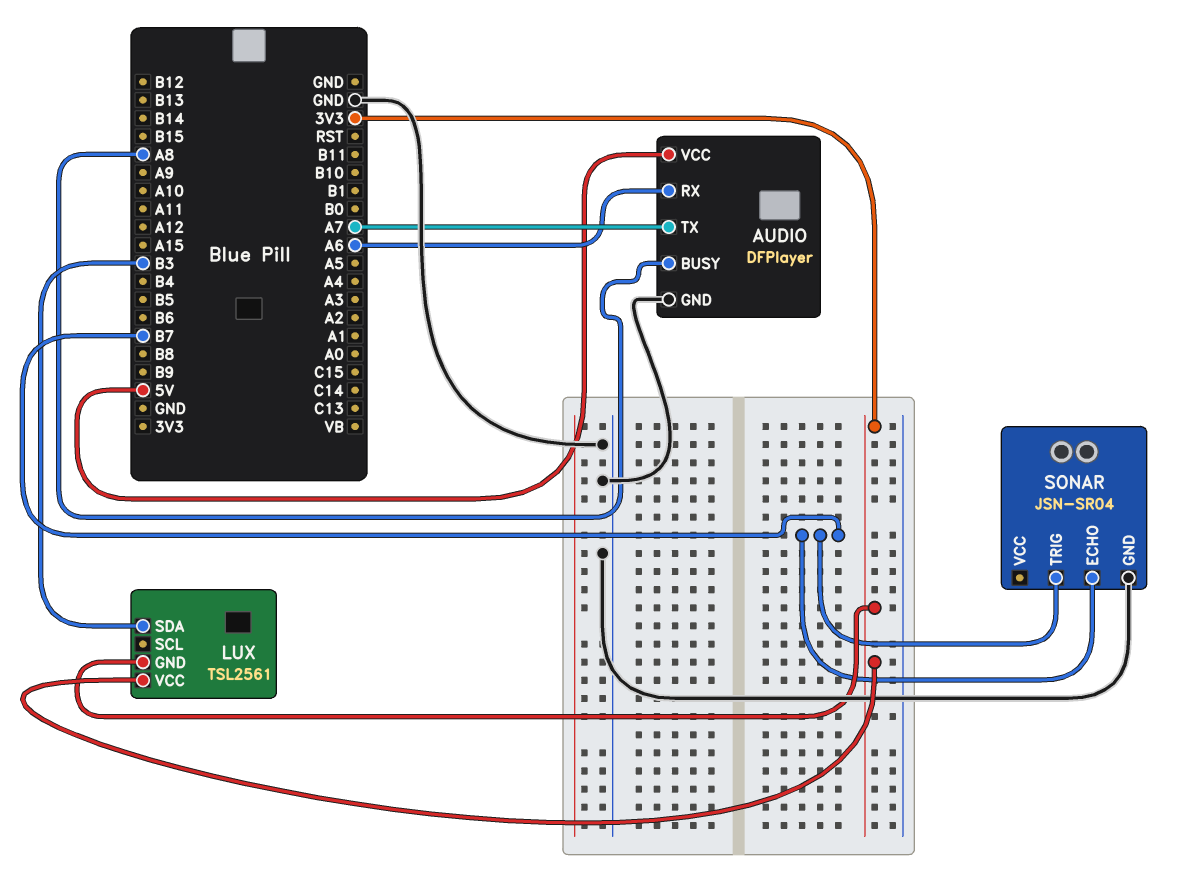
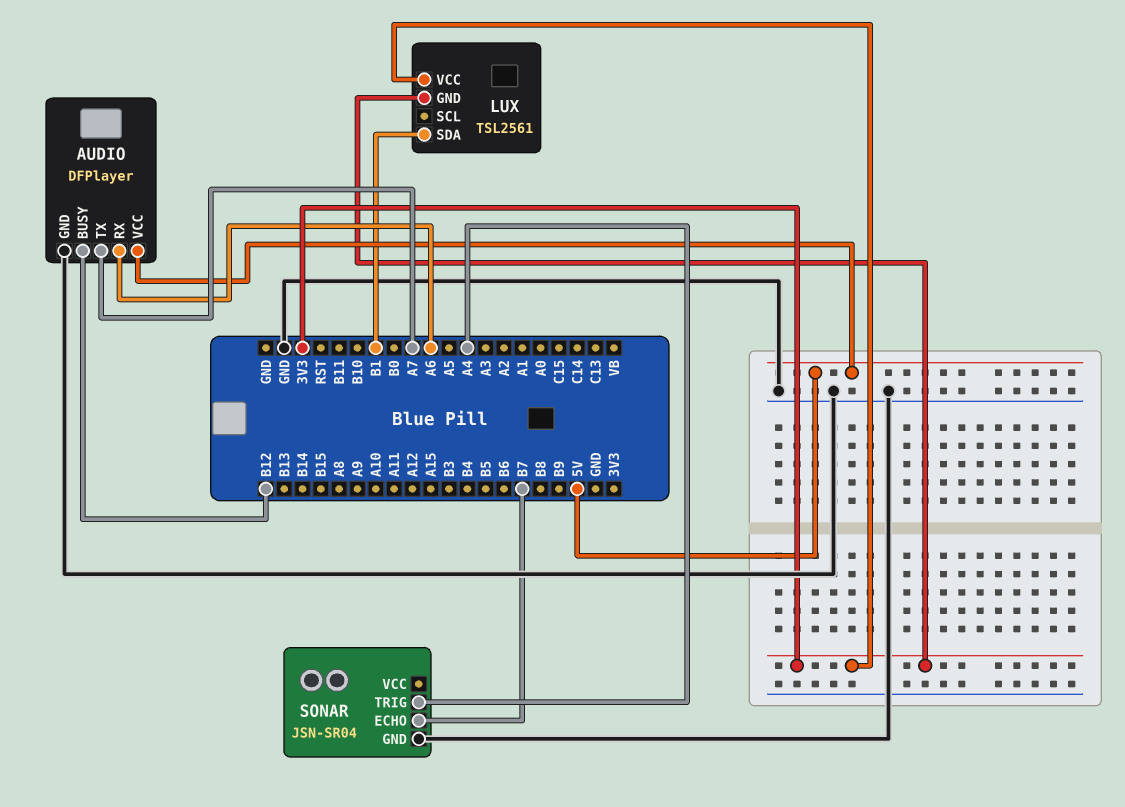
AUDIO pin BUSY: A8 -> B12
LUX pin SDA: B3 -> B1
SONAR pin TRIG: B7 -> A4

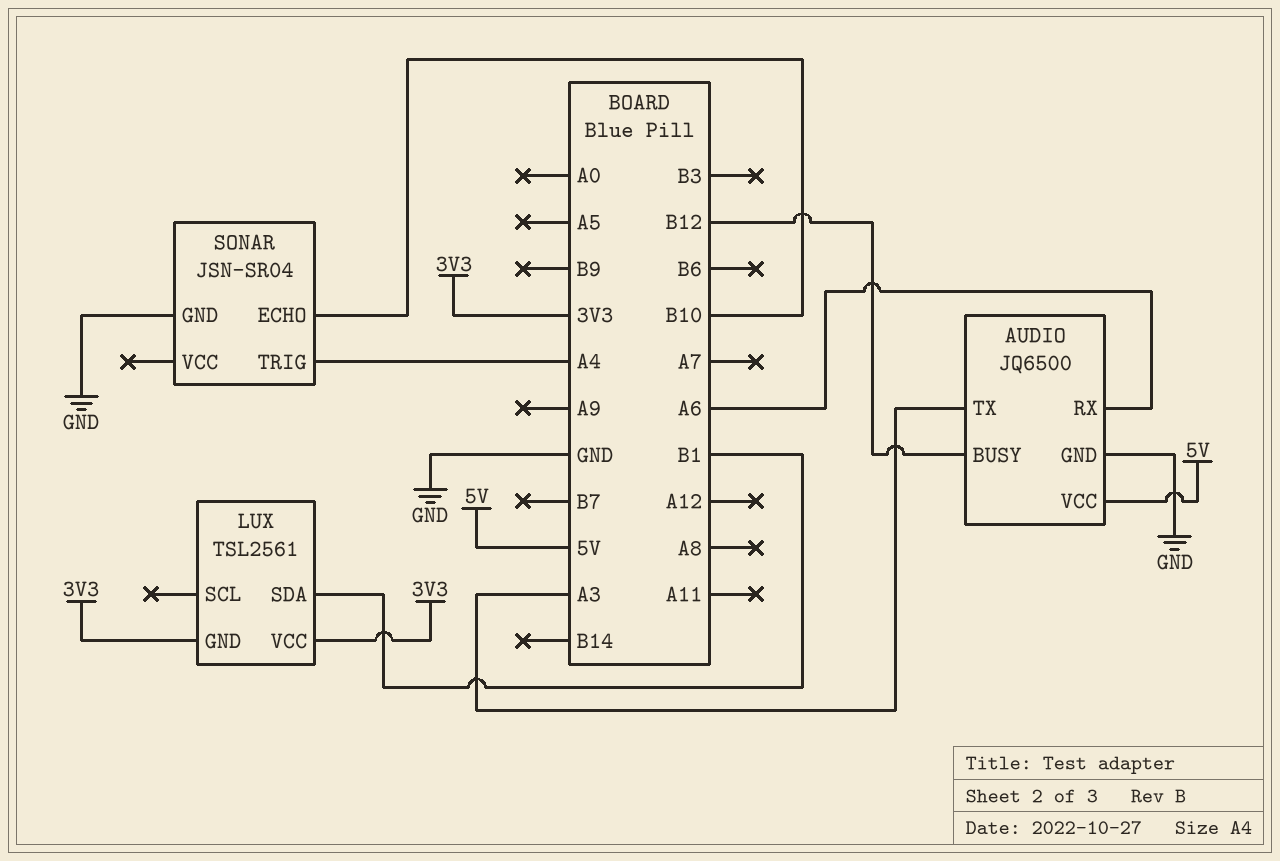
AUDIO: DFPlayer -> JQ6500
AUDIO pin TX: A7 -> A3
SONAR pin ECHO: B7 -> B10

